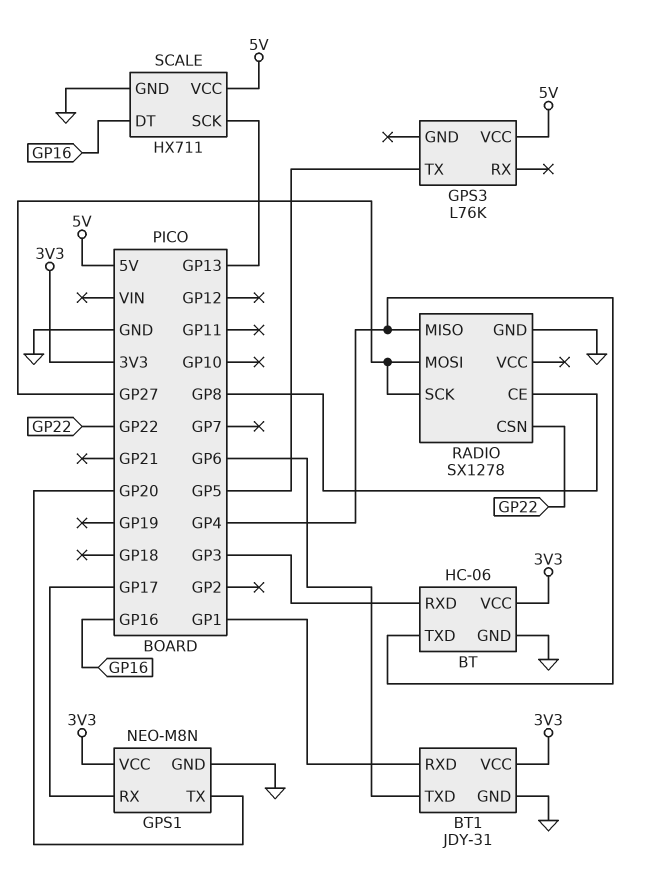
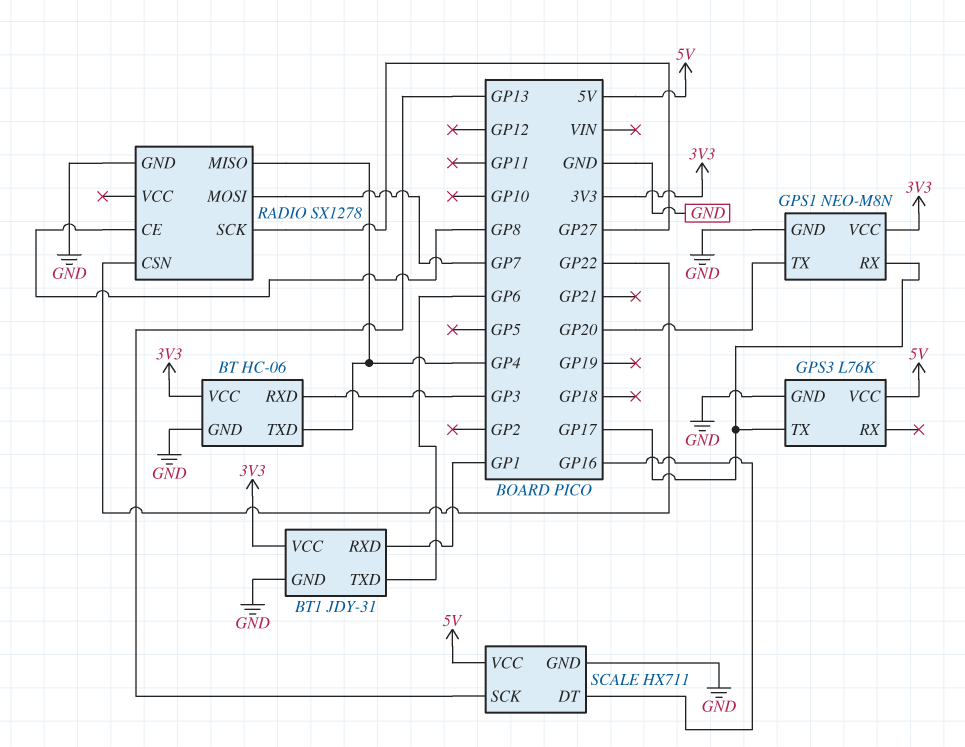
GPS3 pin GND: none -> GND
GPS3 pin TX: GP5 -> GP17
RADIO pin MOSI: GP27 -> GP7

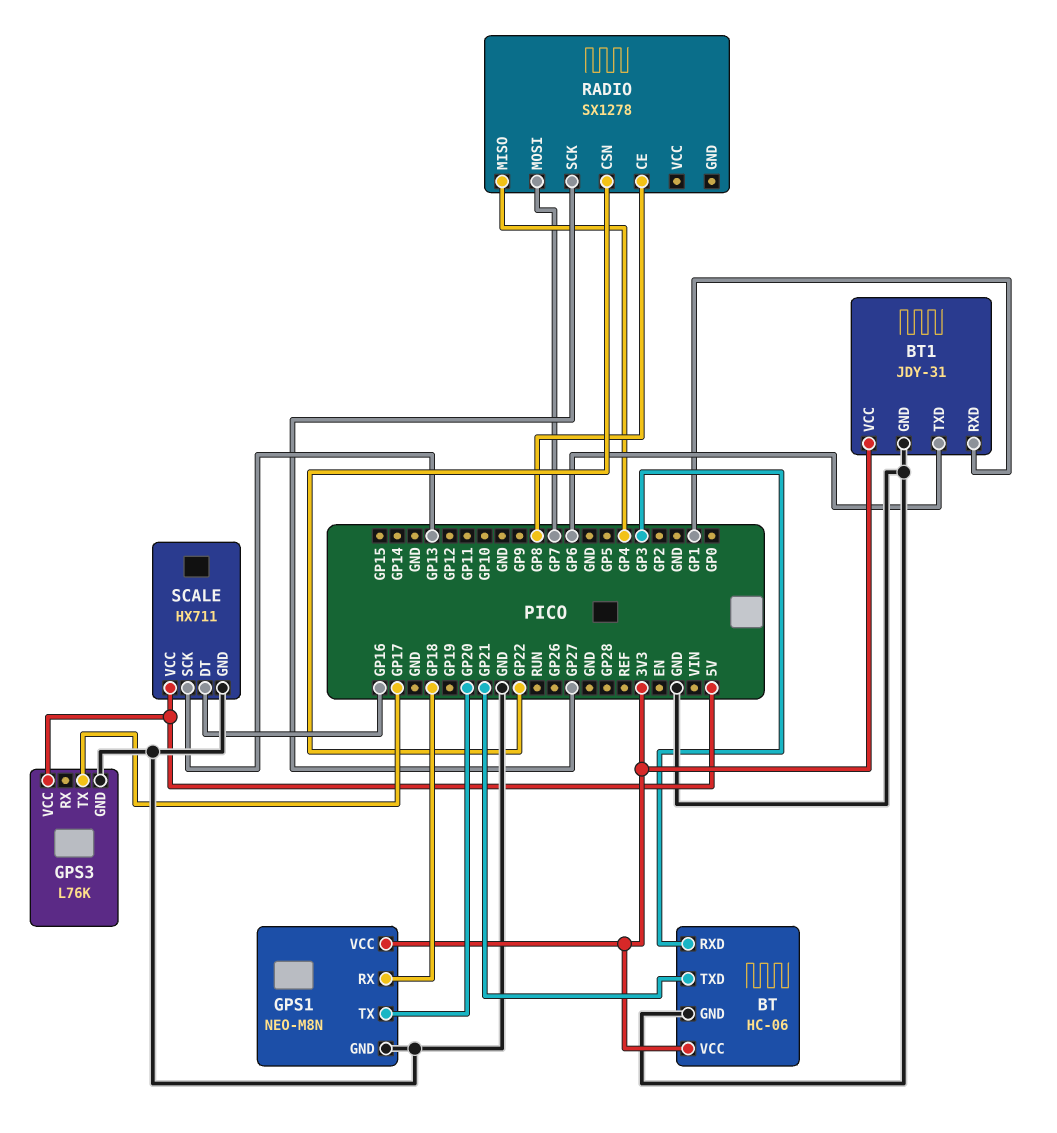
BT pin TXD: GP4 -> GP21
GPS1 pin RX: GP17 -> GP18
RADIO pin GND: GND -> none

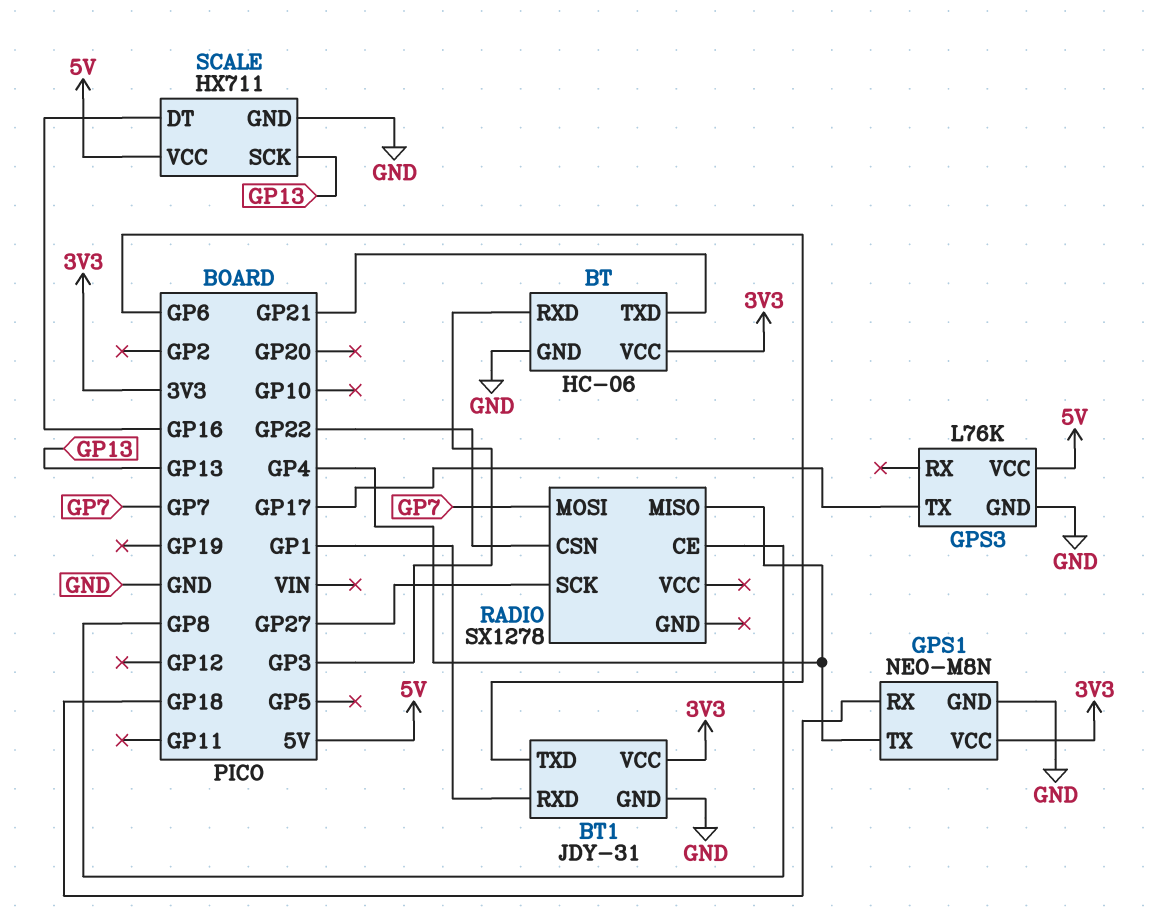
GPS1 pin TX: GP20 -> GP4

